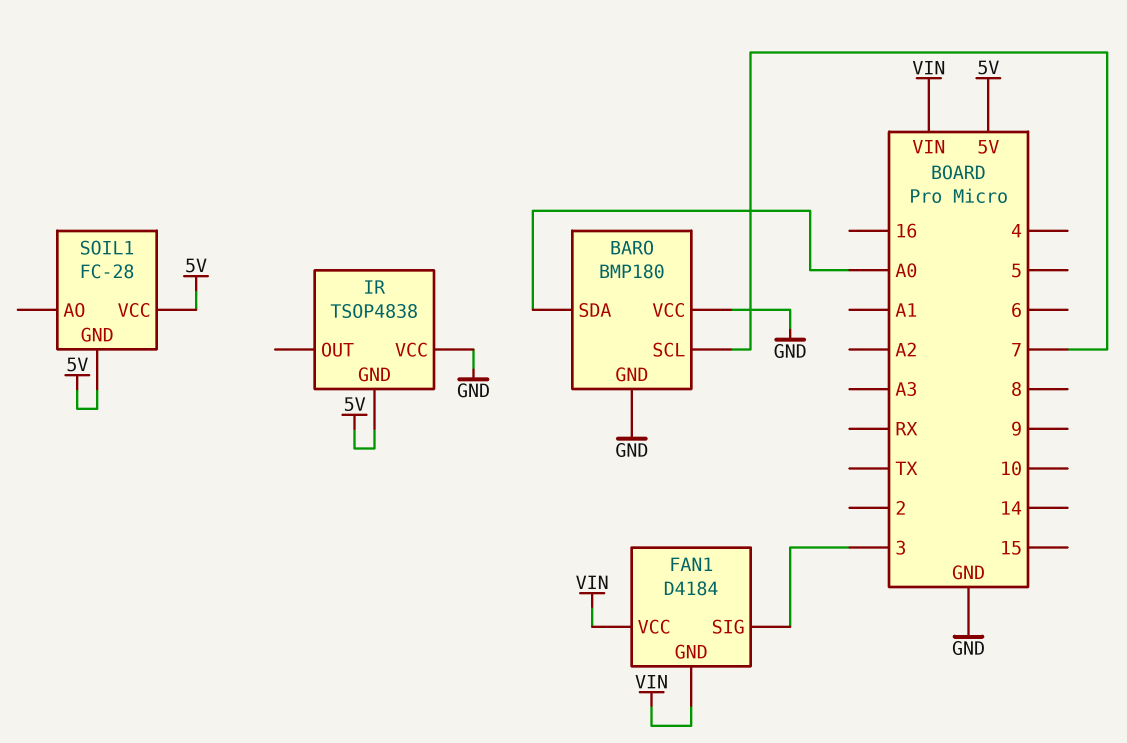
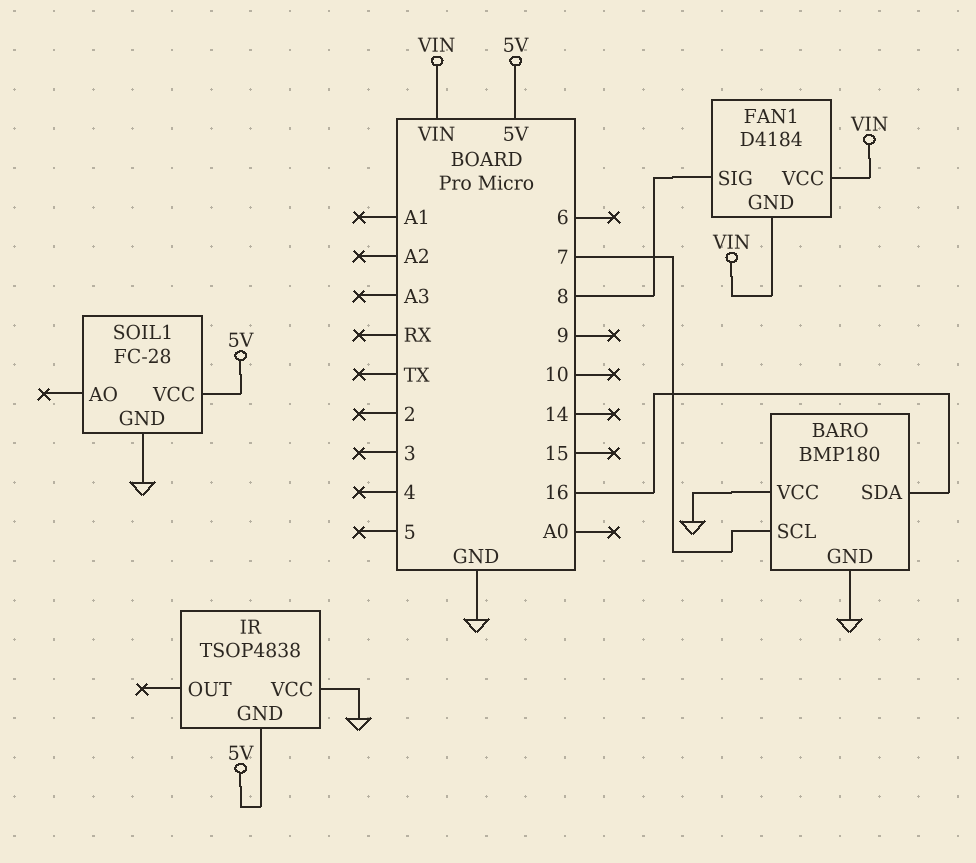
BARO pin SDA: A0 -> 16
FAN1 pin SIG: 3 -> 8
SOIL1 pin GND: 5V -> GND

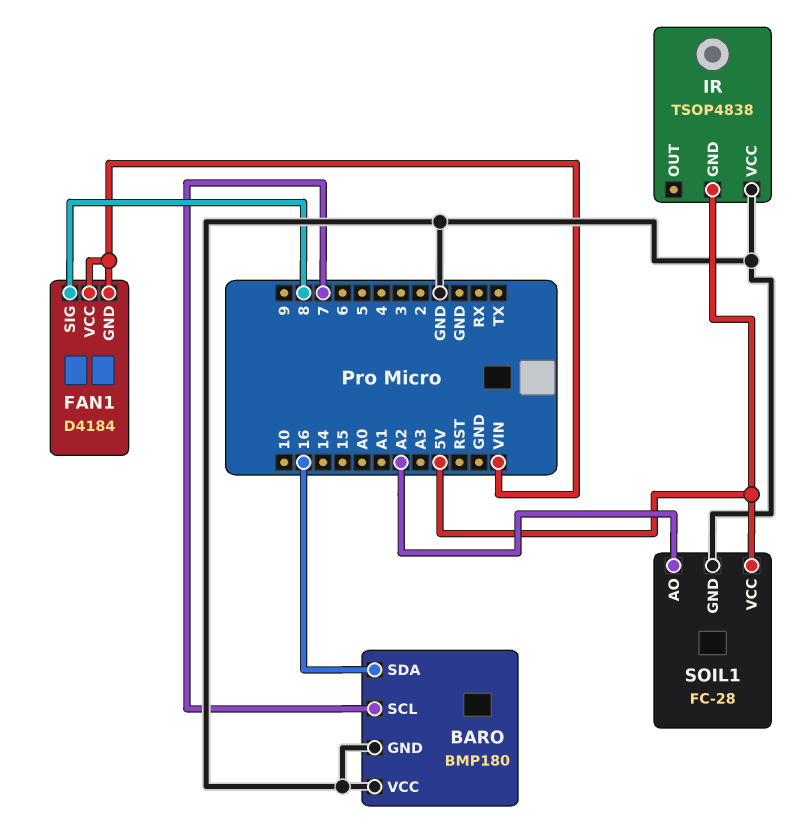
SOIL1 pin AO: none -> A2

